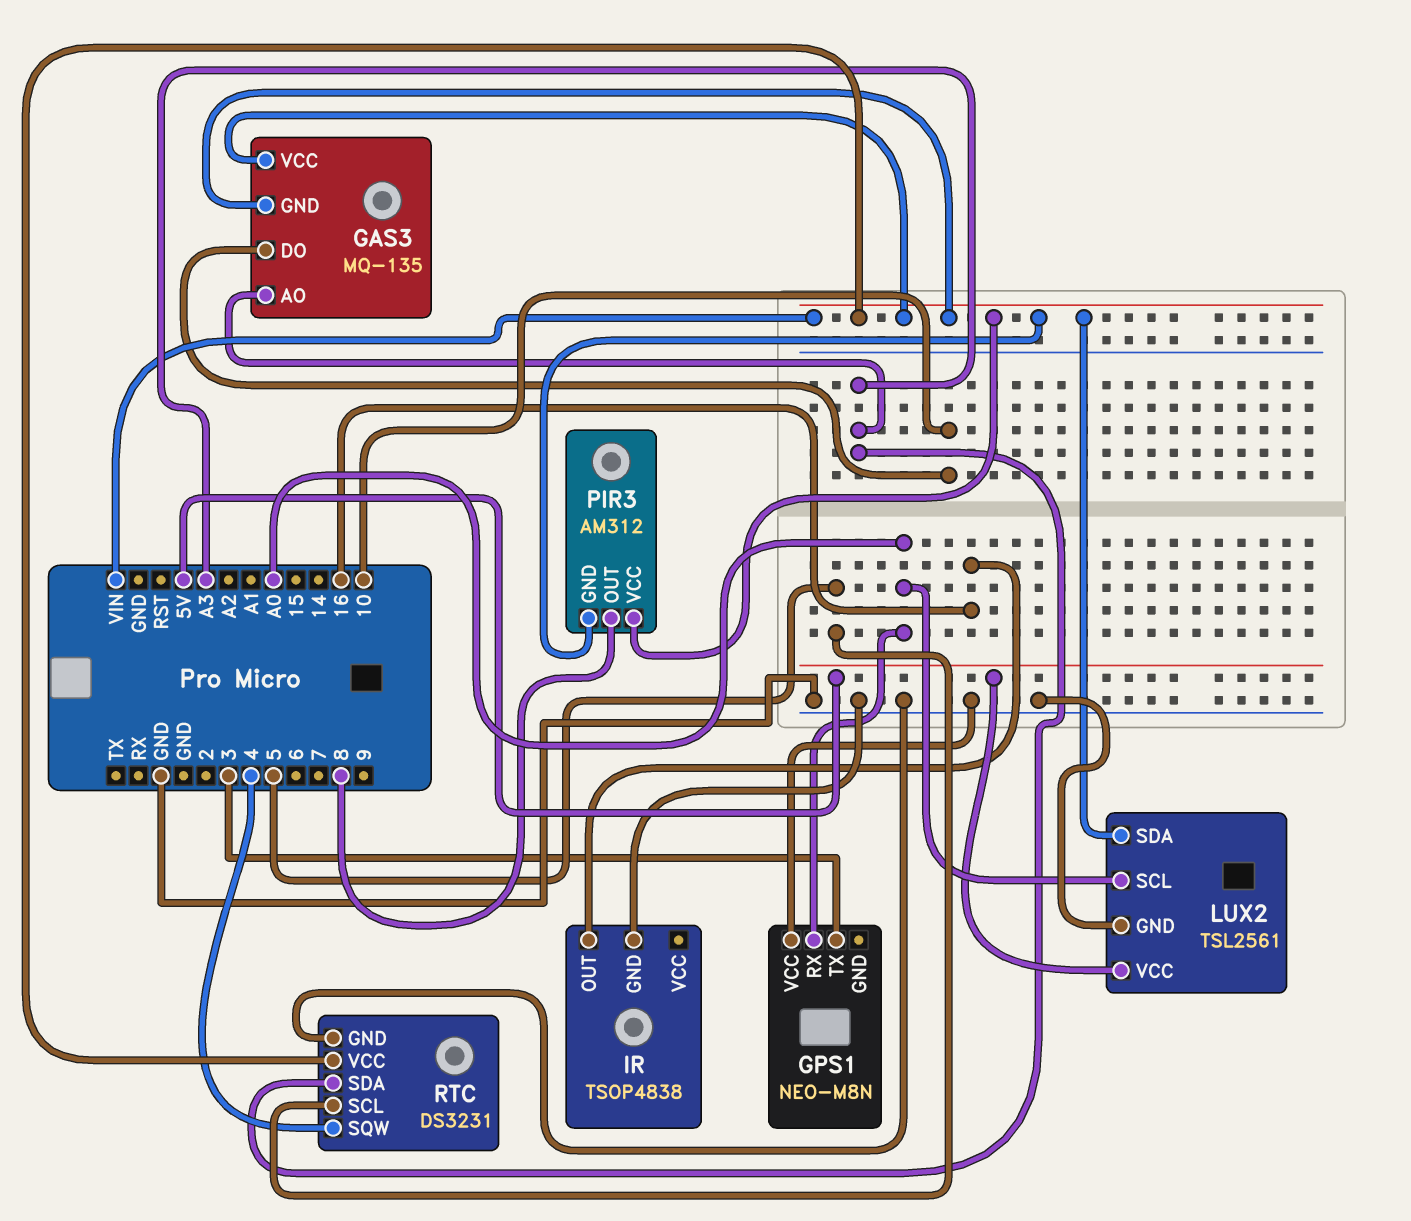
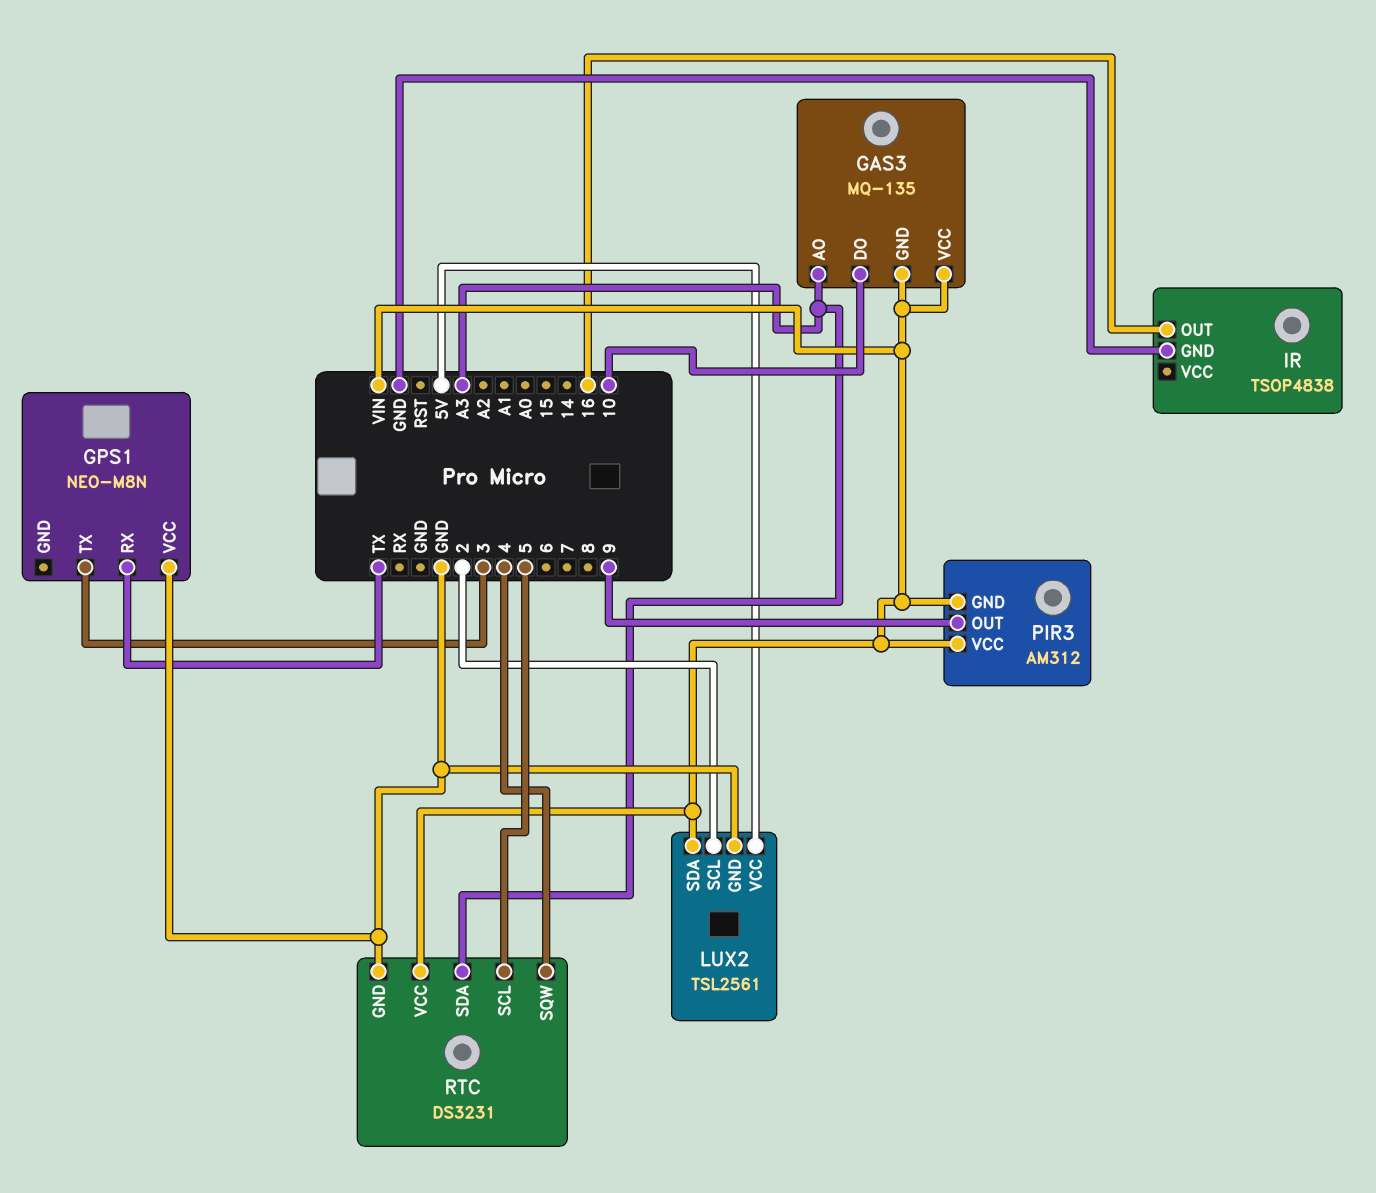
GPS1 pin RX: A0 -> TX
LUX2 pin SCL: A0 -> 2
PIR3 pin OUT: 8 -> 9

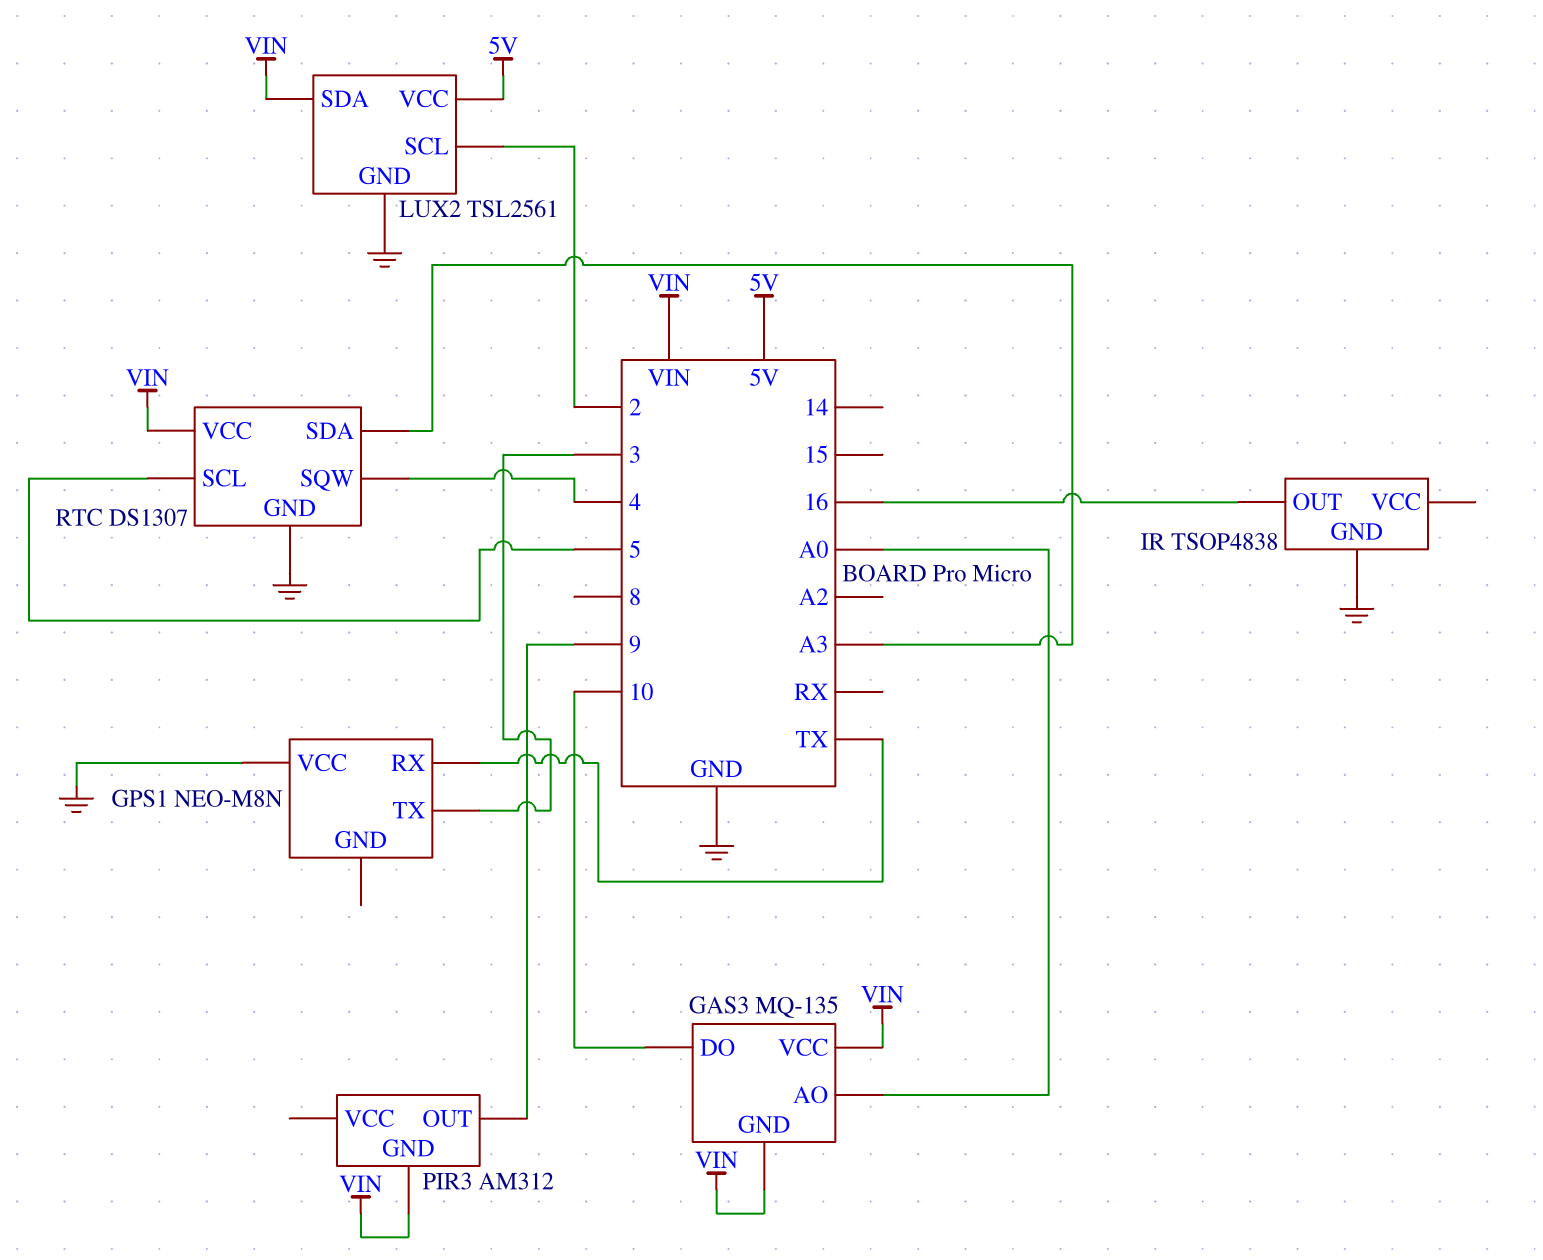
GAS3 pin AO: A3 -> A0
PIR3 pin VCC: VIN -> none
RTC: DS3231 -> DS1307

